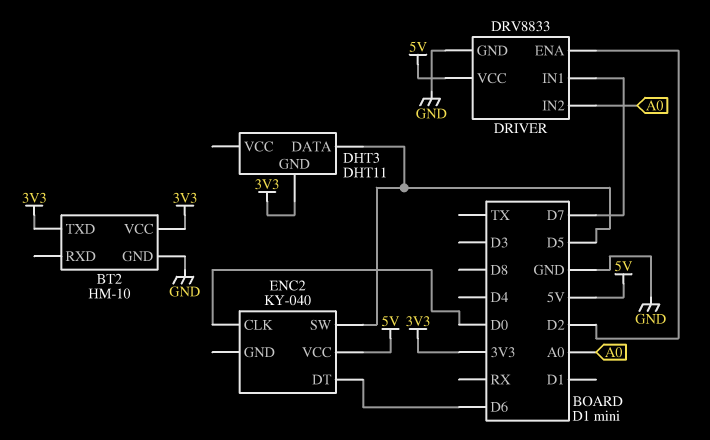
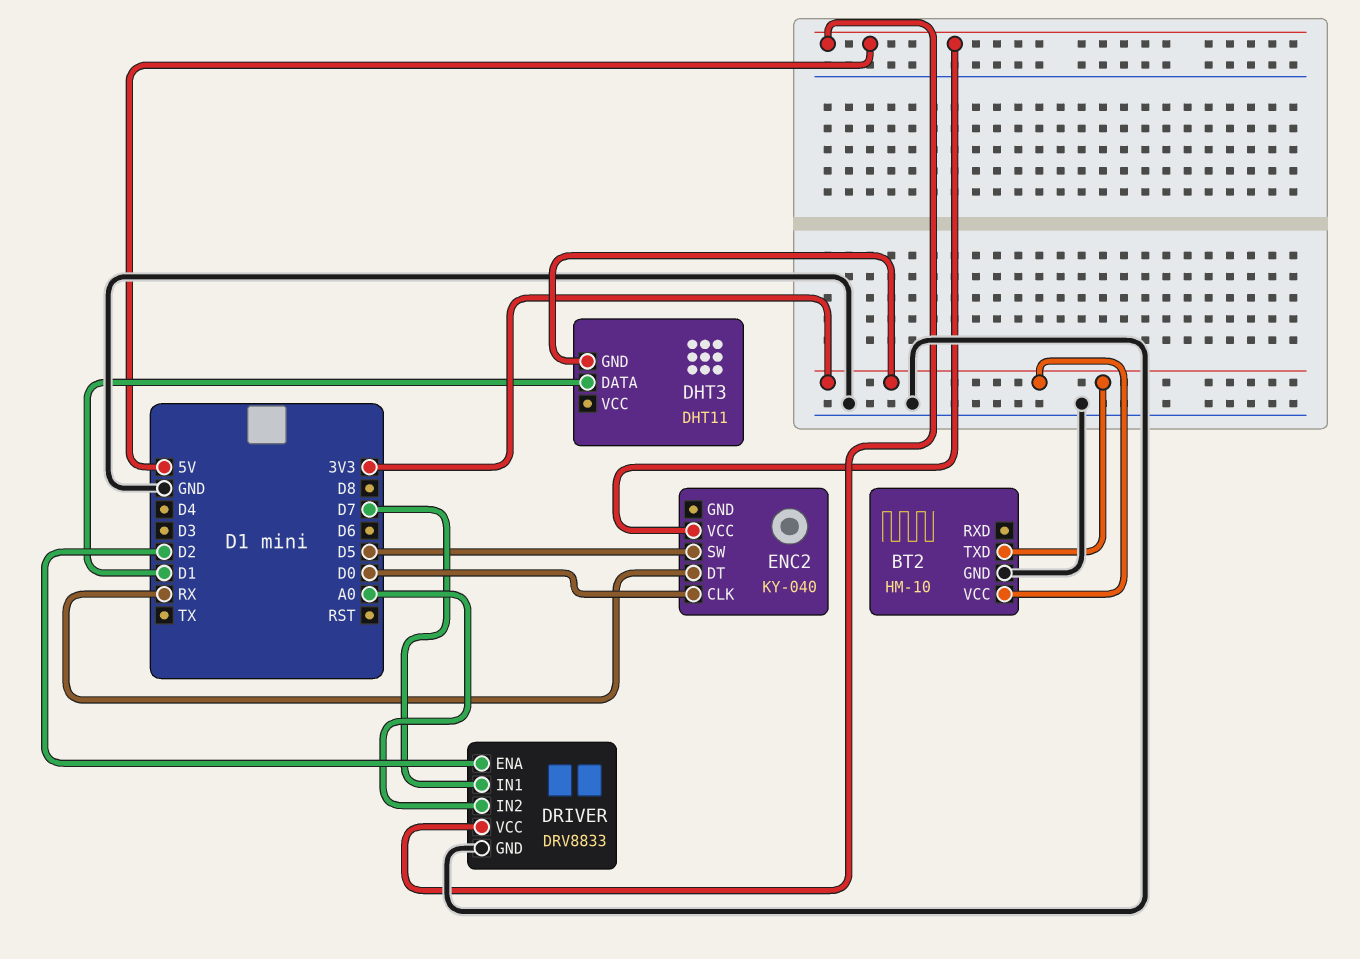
DHT3 pin DATA: D5 -> D1
ENC2 pin DT: D6 -> RX

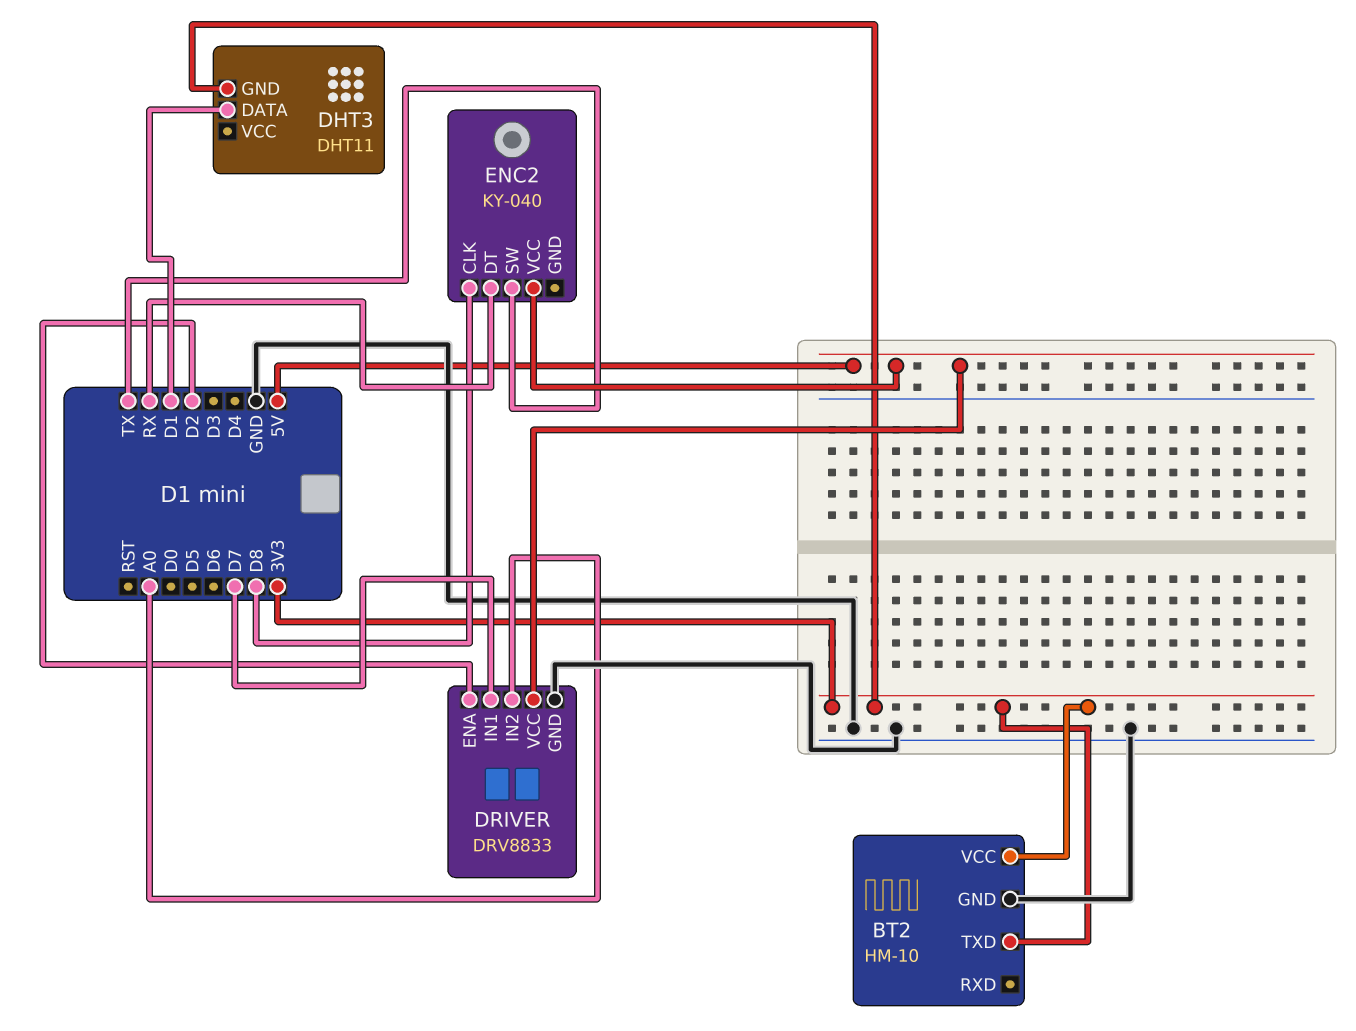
ENC2 pin CLK: D0 -> D8
ENC2 pin SW: D5 -> TX

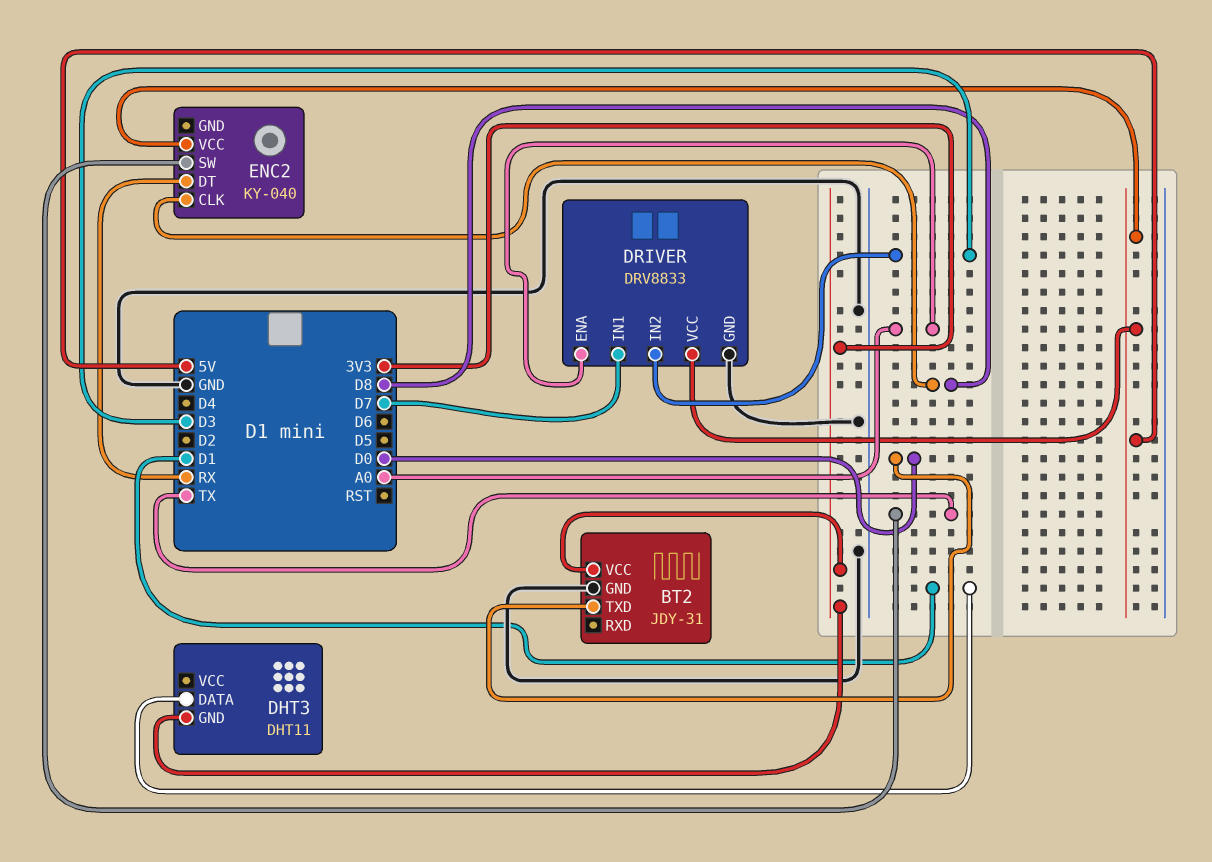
BT2: HM-10 -> JDY-31
BT2 pin TXD: 3V3 -> D0
DRIVER pin ENA: D2 -> A0
DRIVER pin IN2: A0 -> D3

